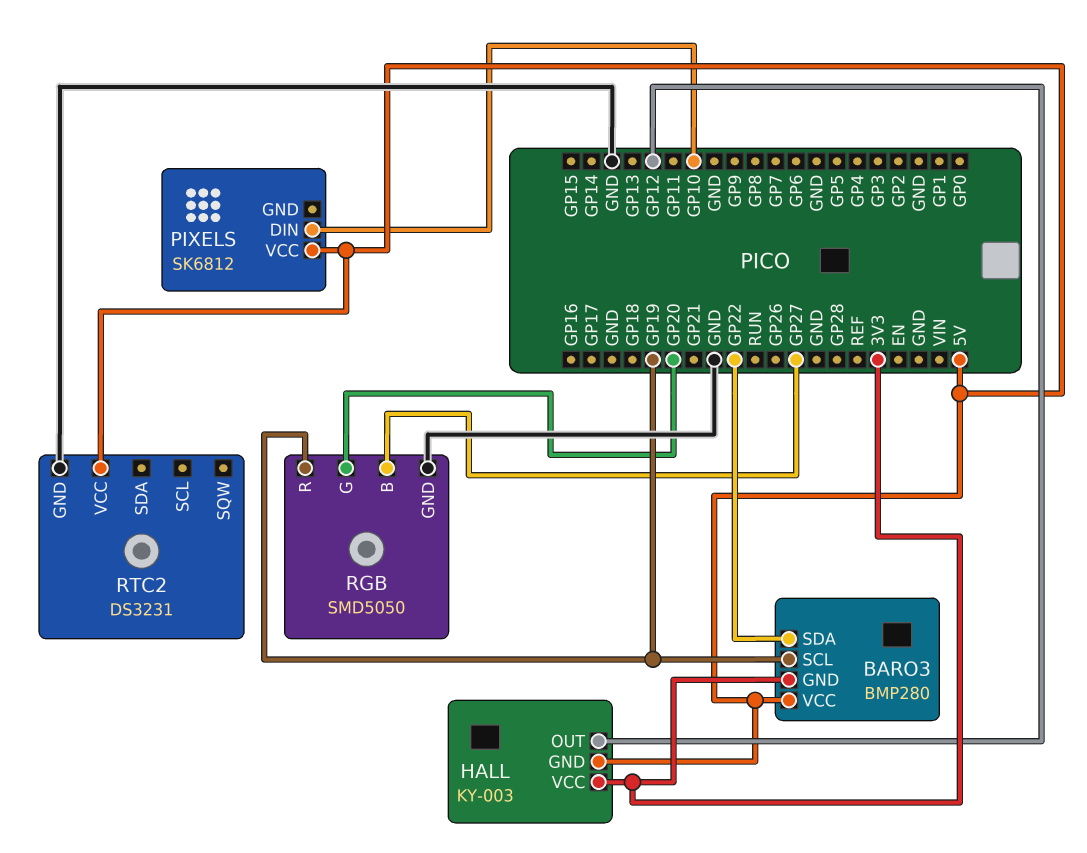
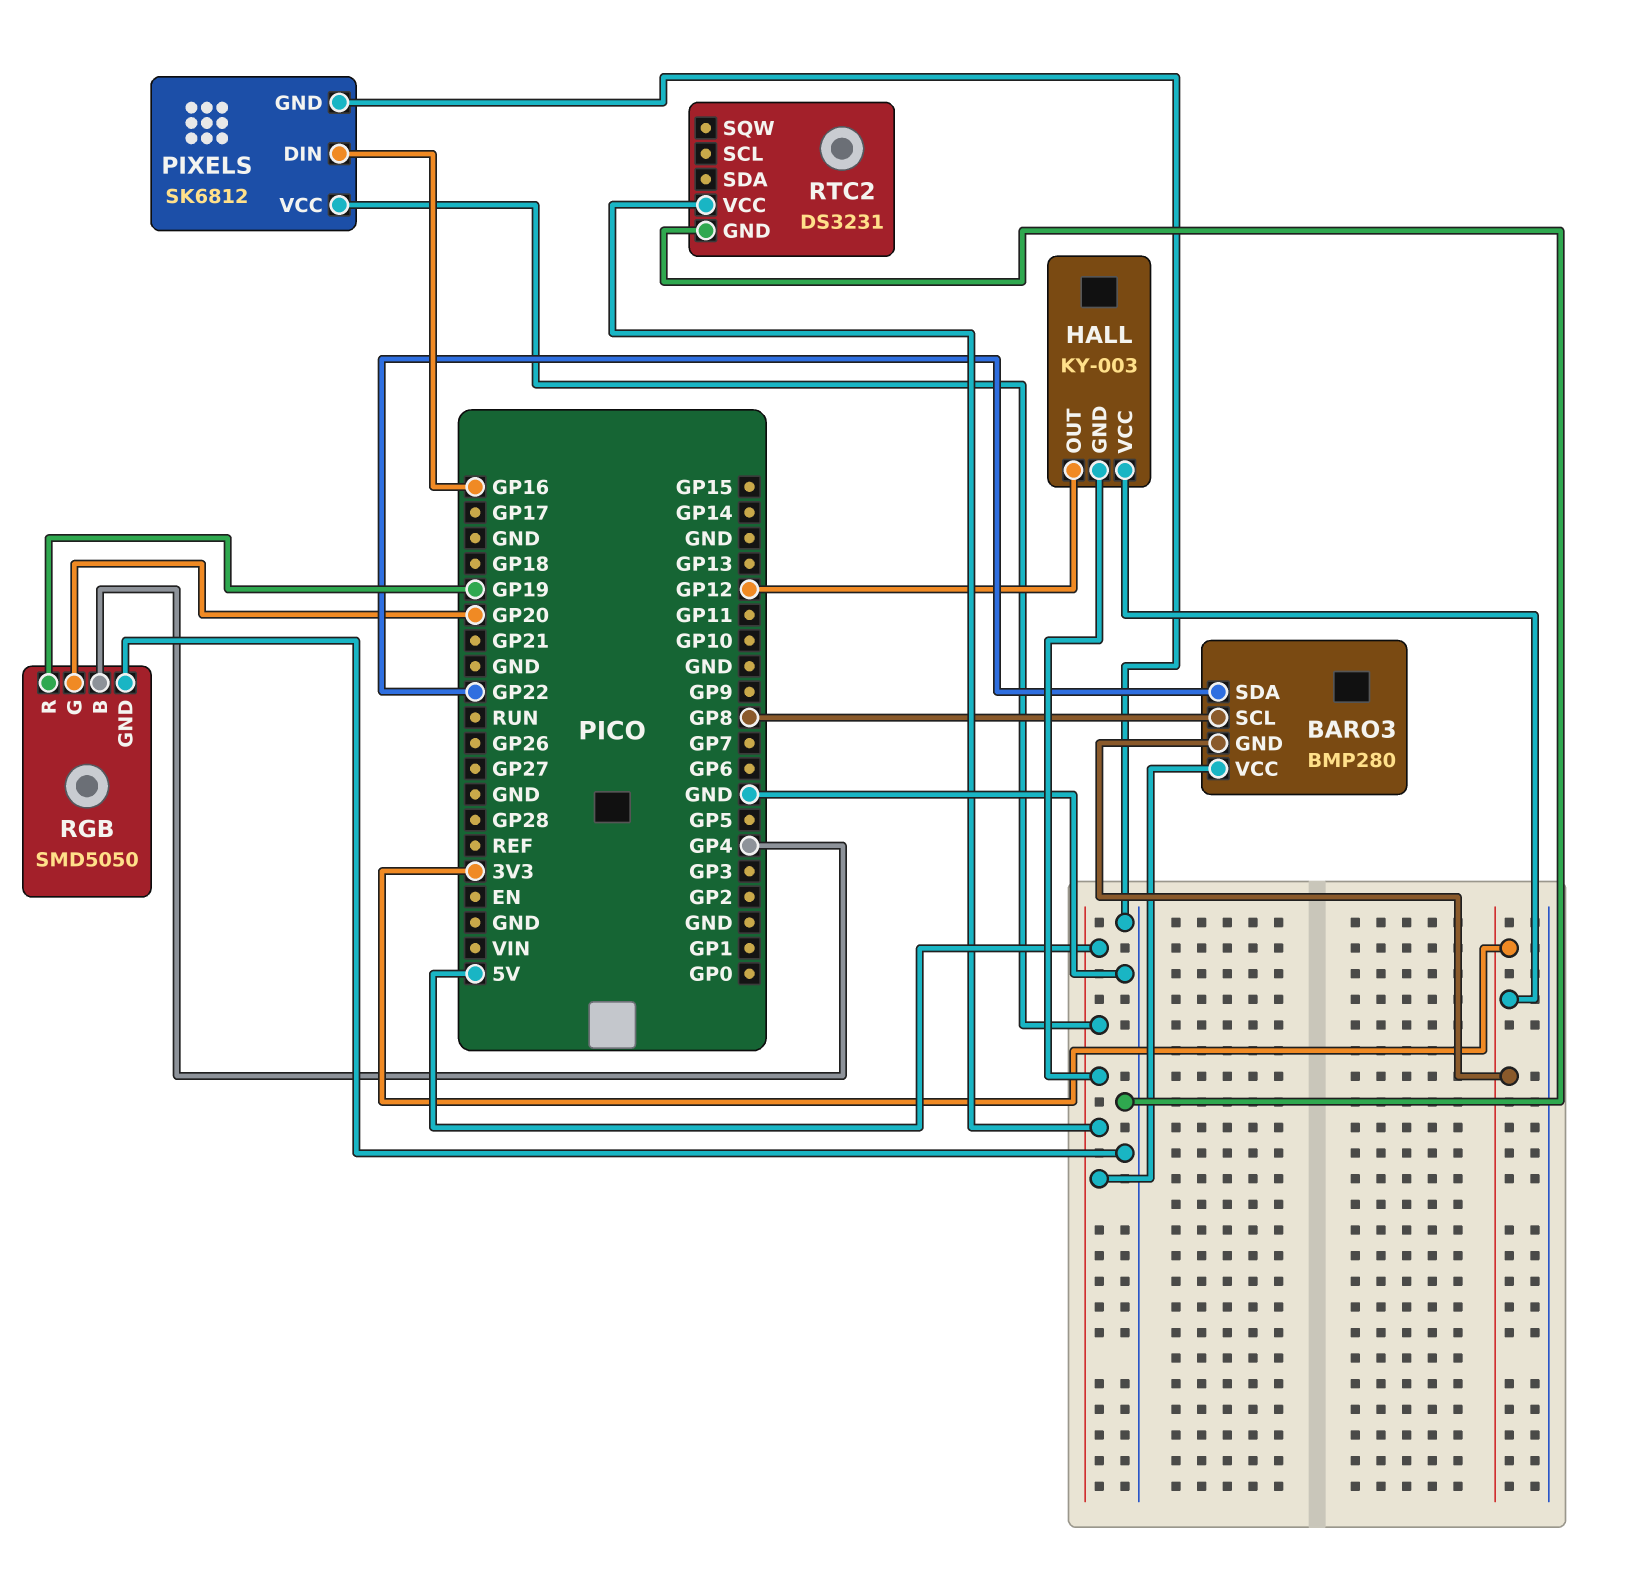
BARO3 pin SCL: GP19 -> GP8
PIXELS pin DIN: GP10 -> GP16
PIXELS pin GND: none -> GND
RGB pin B: GP27 -> GP4

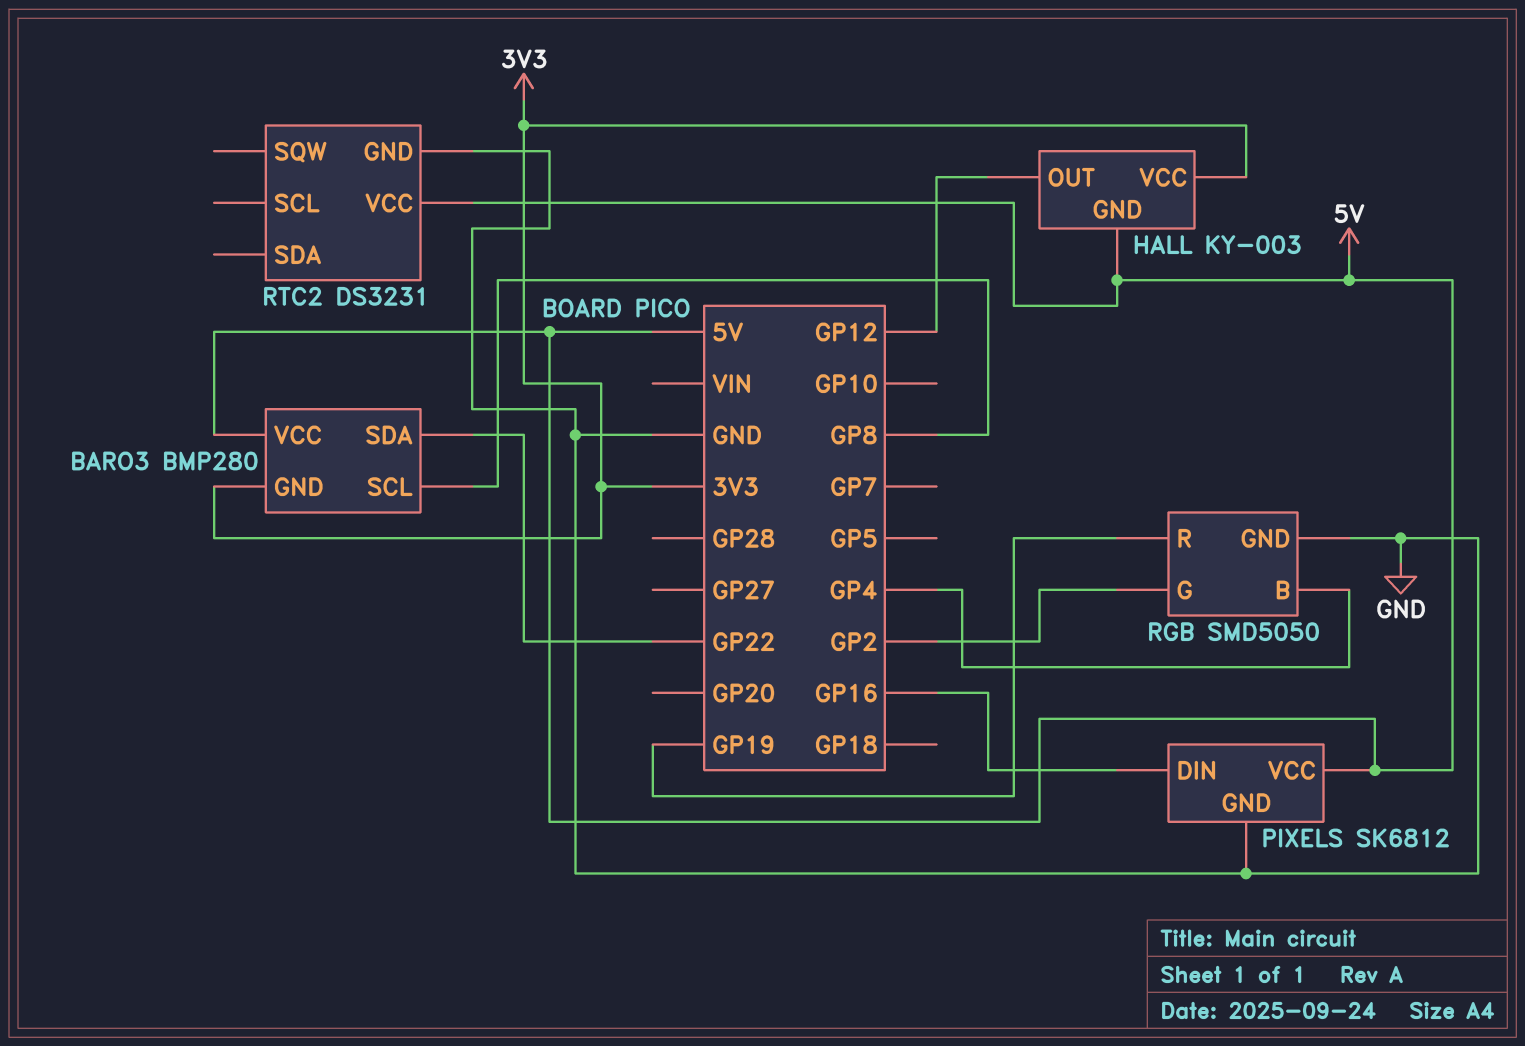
RGB pin G: GP20 -> GP2

